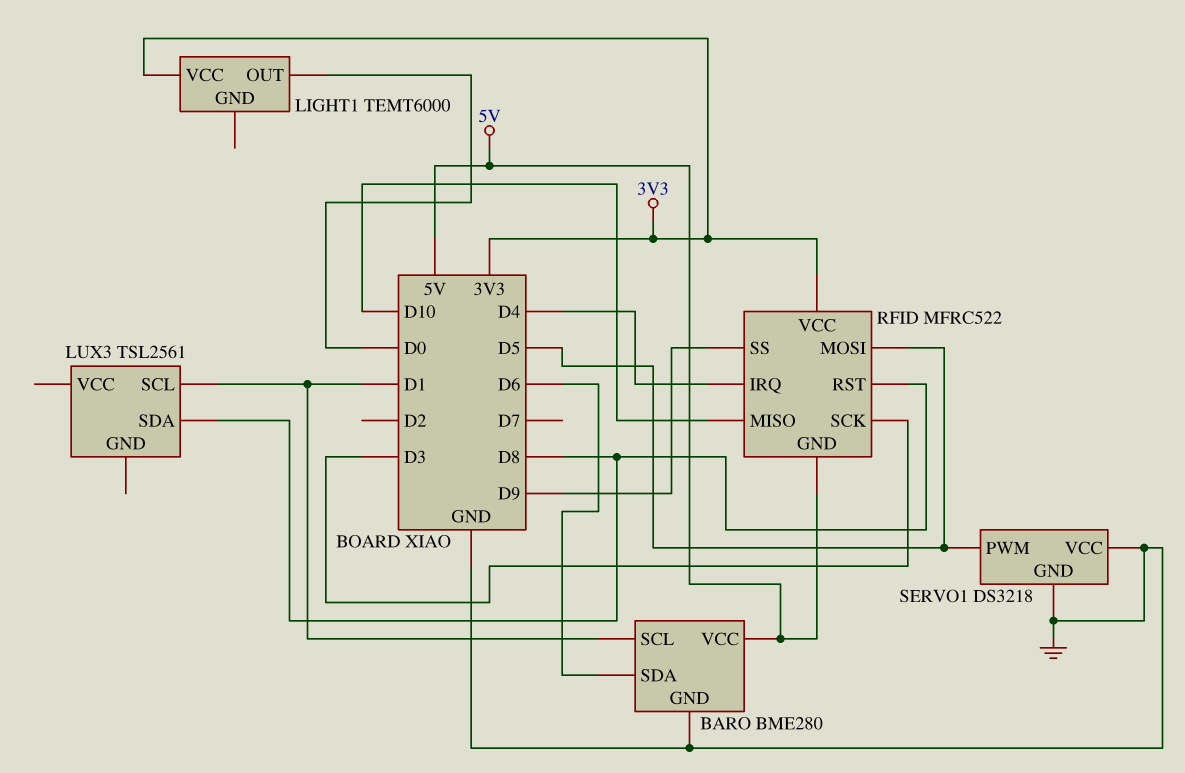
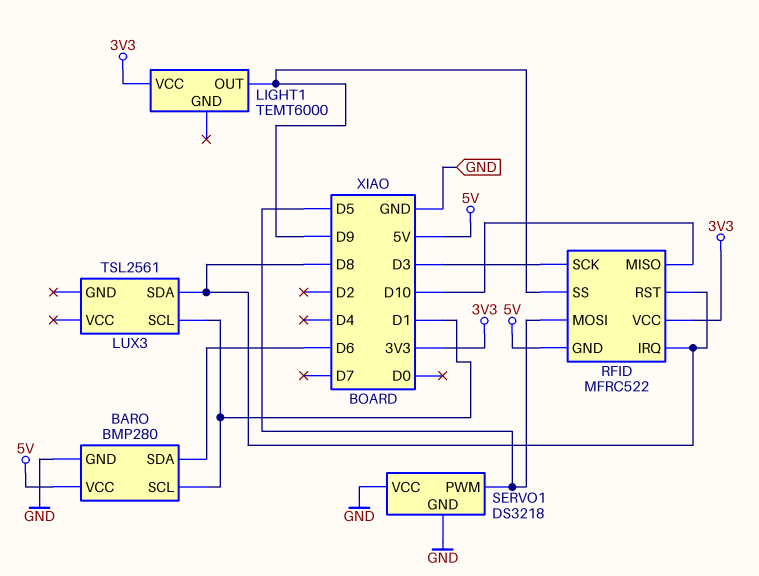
BARO: BME280 -> BMP280
LIGHT1 pin OUT: D0 -> D9
RFID pin IRQ: D4 -> D8

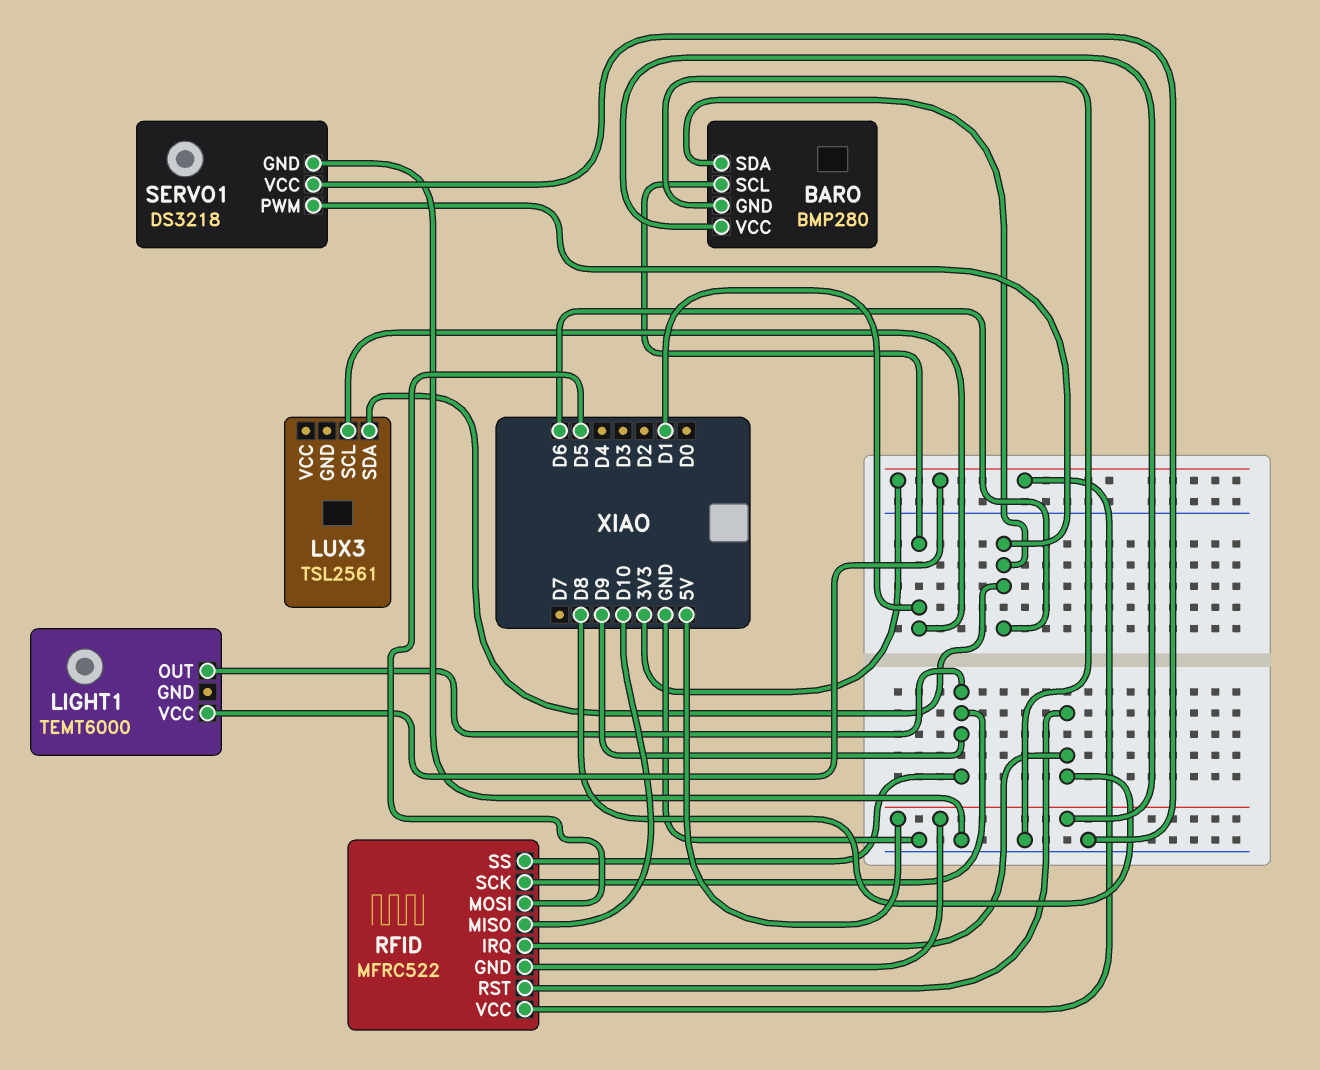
LUX3 pin SDA: D8 -> D6
RFID pin SCK: D3 -> D9
SERVO1 pin PWM: D5 -> D6

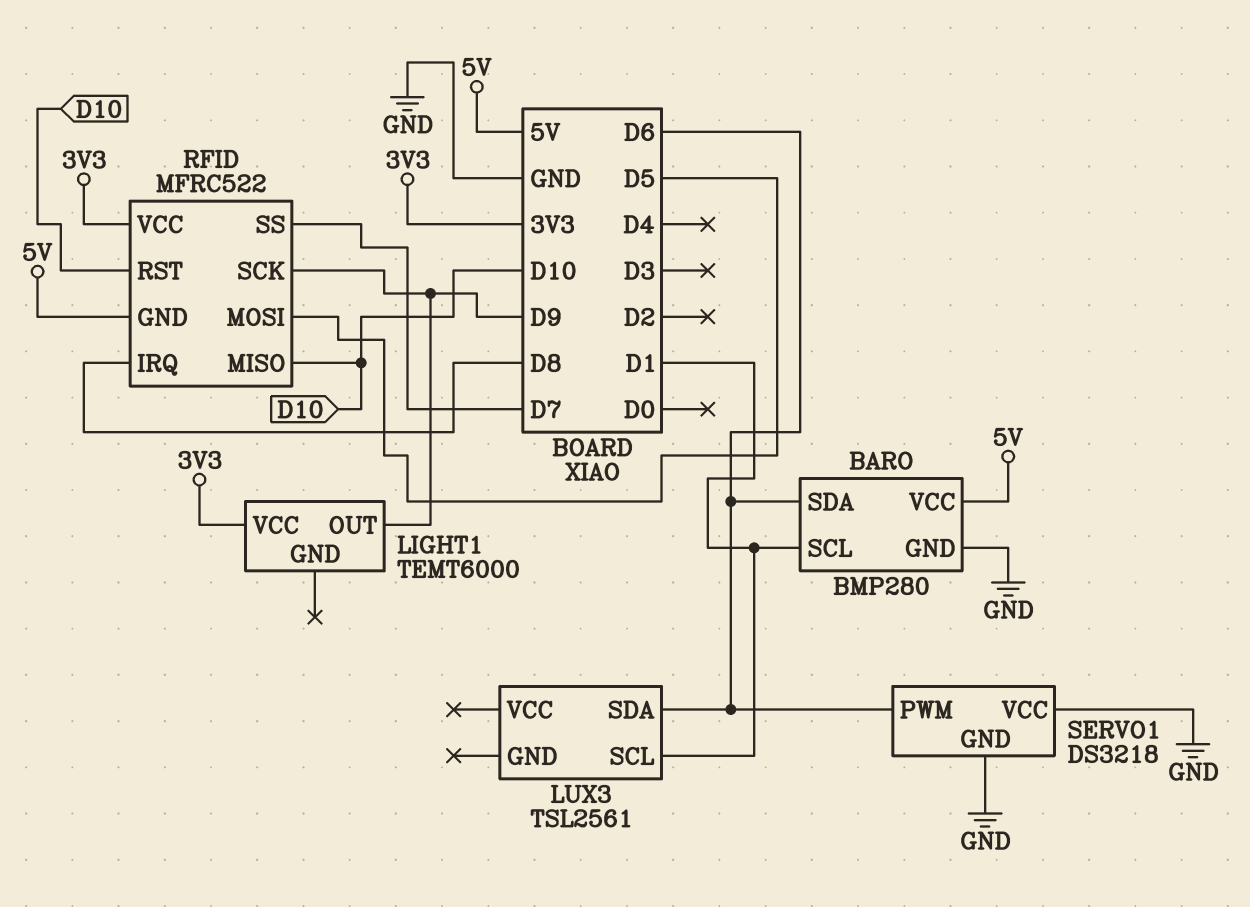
RFID pin RST: D8 -> D10
RFID pin SS: D9 -> D7

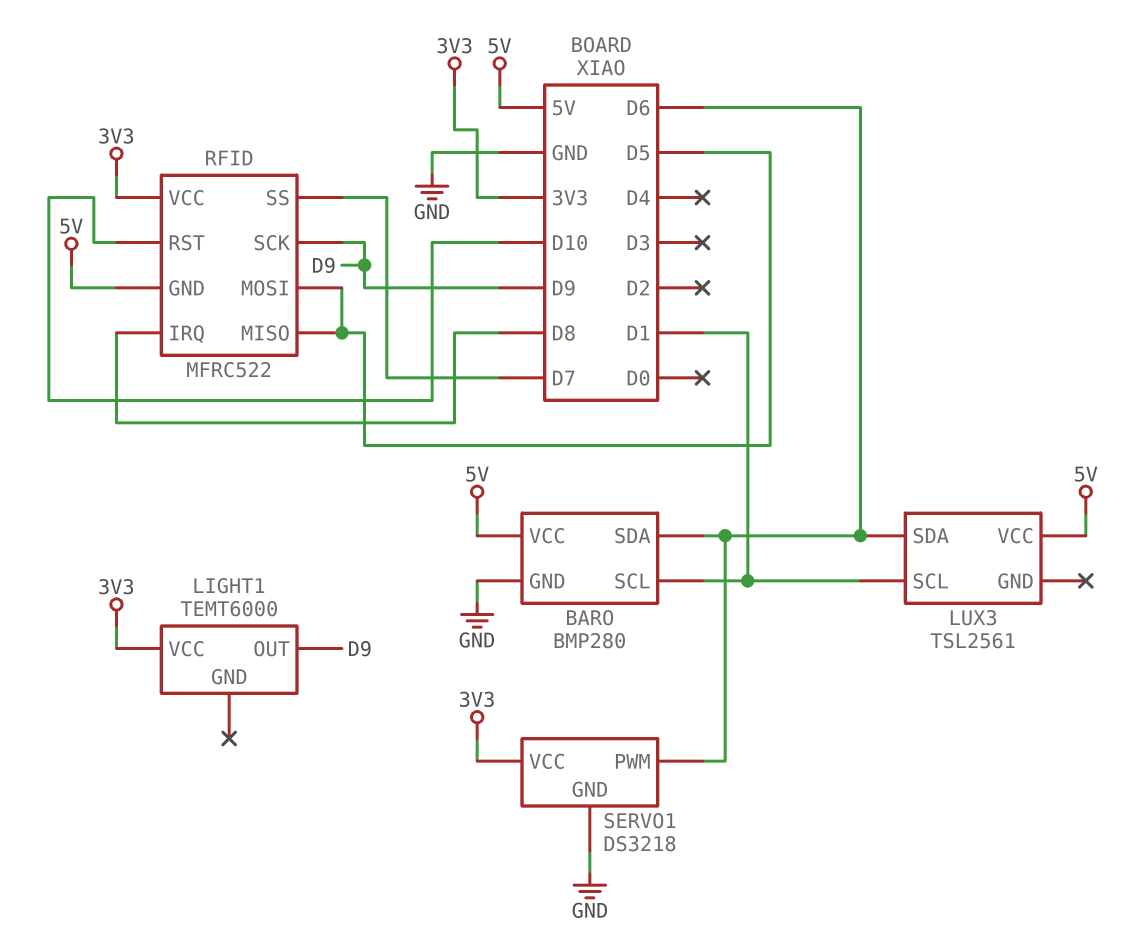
LUX3 pin VCC: none -> 5V
RFID pin MISO: D10 -> D5
SERVO1 pin VCC: GND -> 3V3

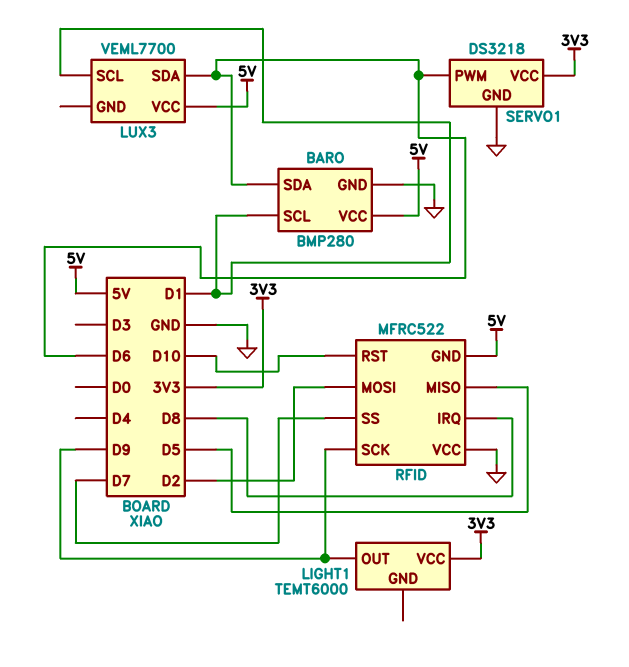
LUX3: TSL2561 -> VEML7700
RFID pin MOSI: D5 -> D2
RFID pin VCC: 3V3 -> GND

